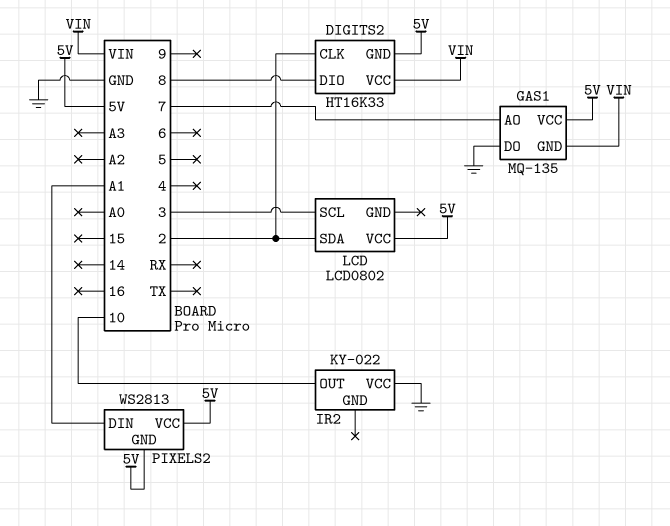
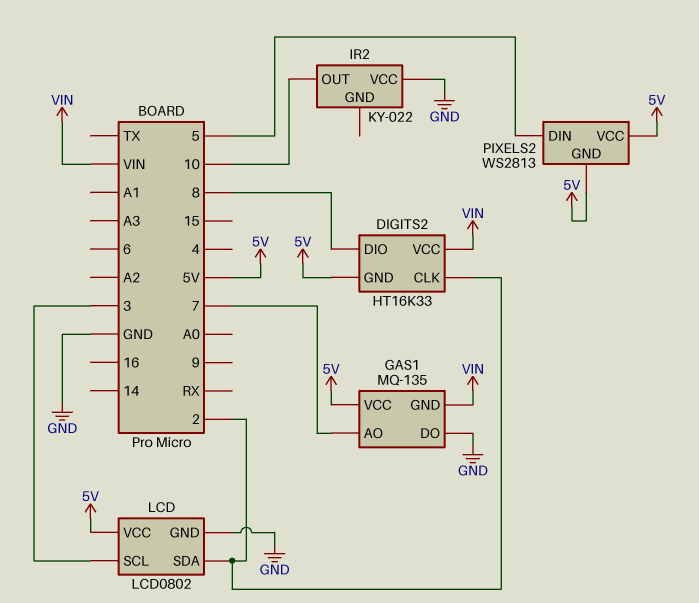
LCD pin GND: none -> GND
PIXELS2 pin DIN: A1 -> 5

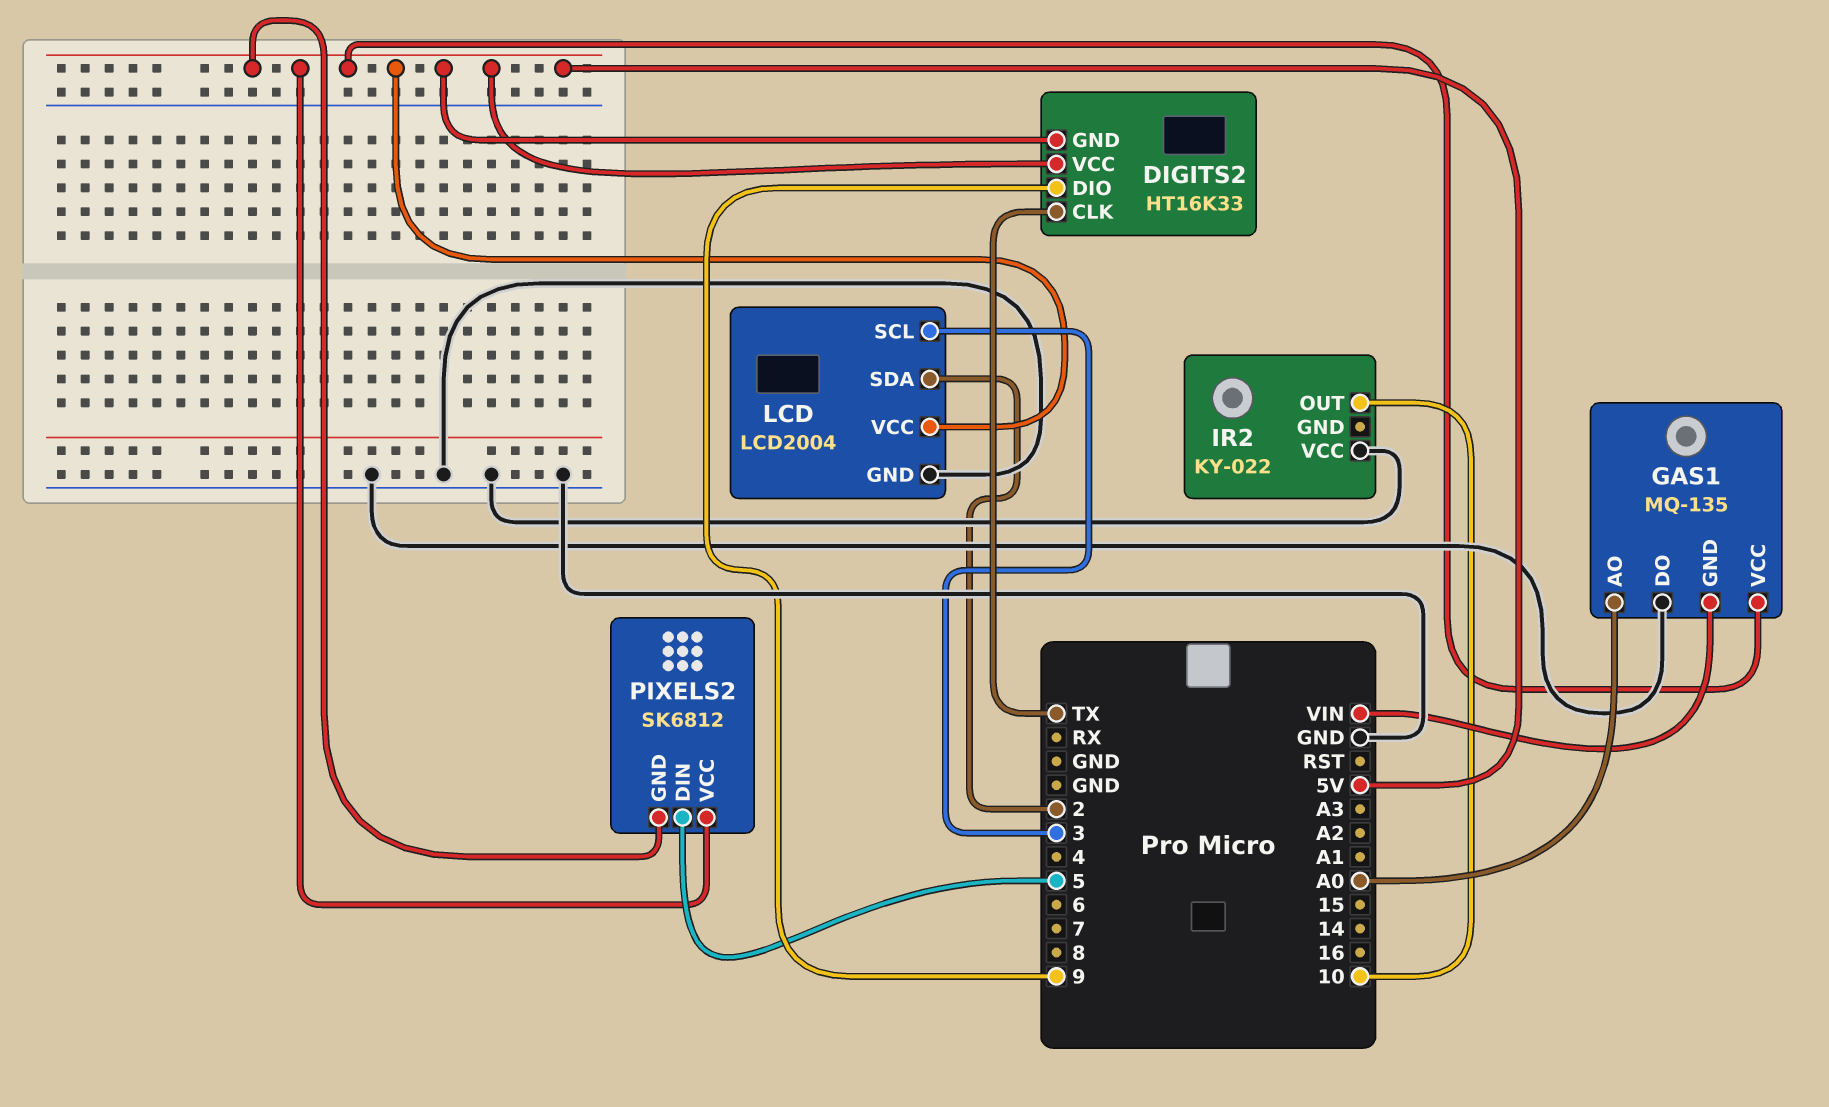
DIGITS2 pin CLK: 2 -> TX
DIGITS2 pin DIO: 8 -> 9
DIGITS2 pin VCC: VIN -> 5V
GAS1 pin AO: 7 -> A0
LCD: LCD0802 -> LCD2004
PIXELS2: WS2813 -> SK6812

